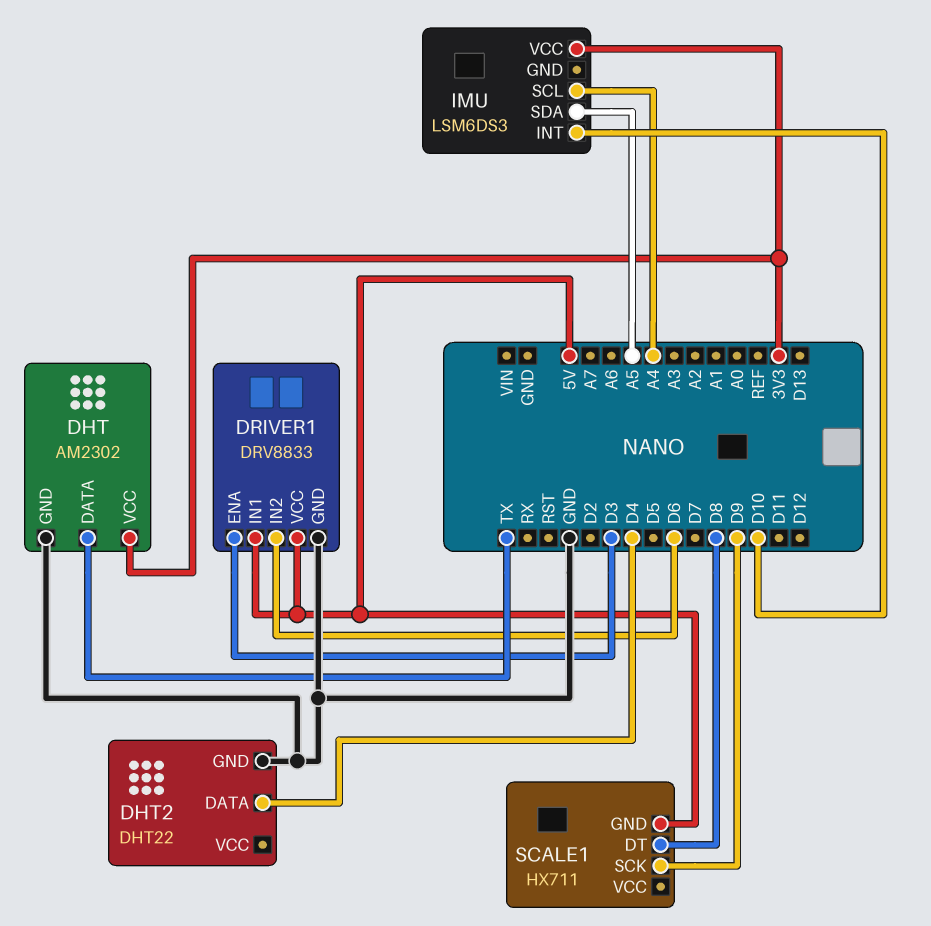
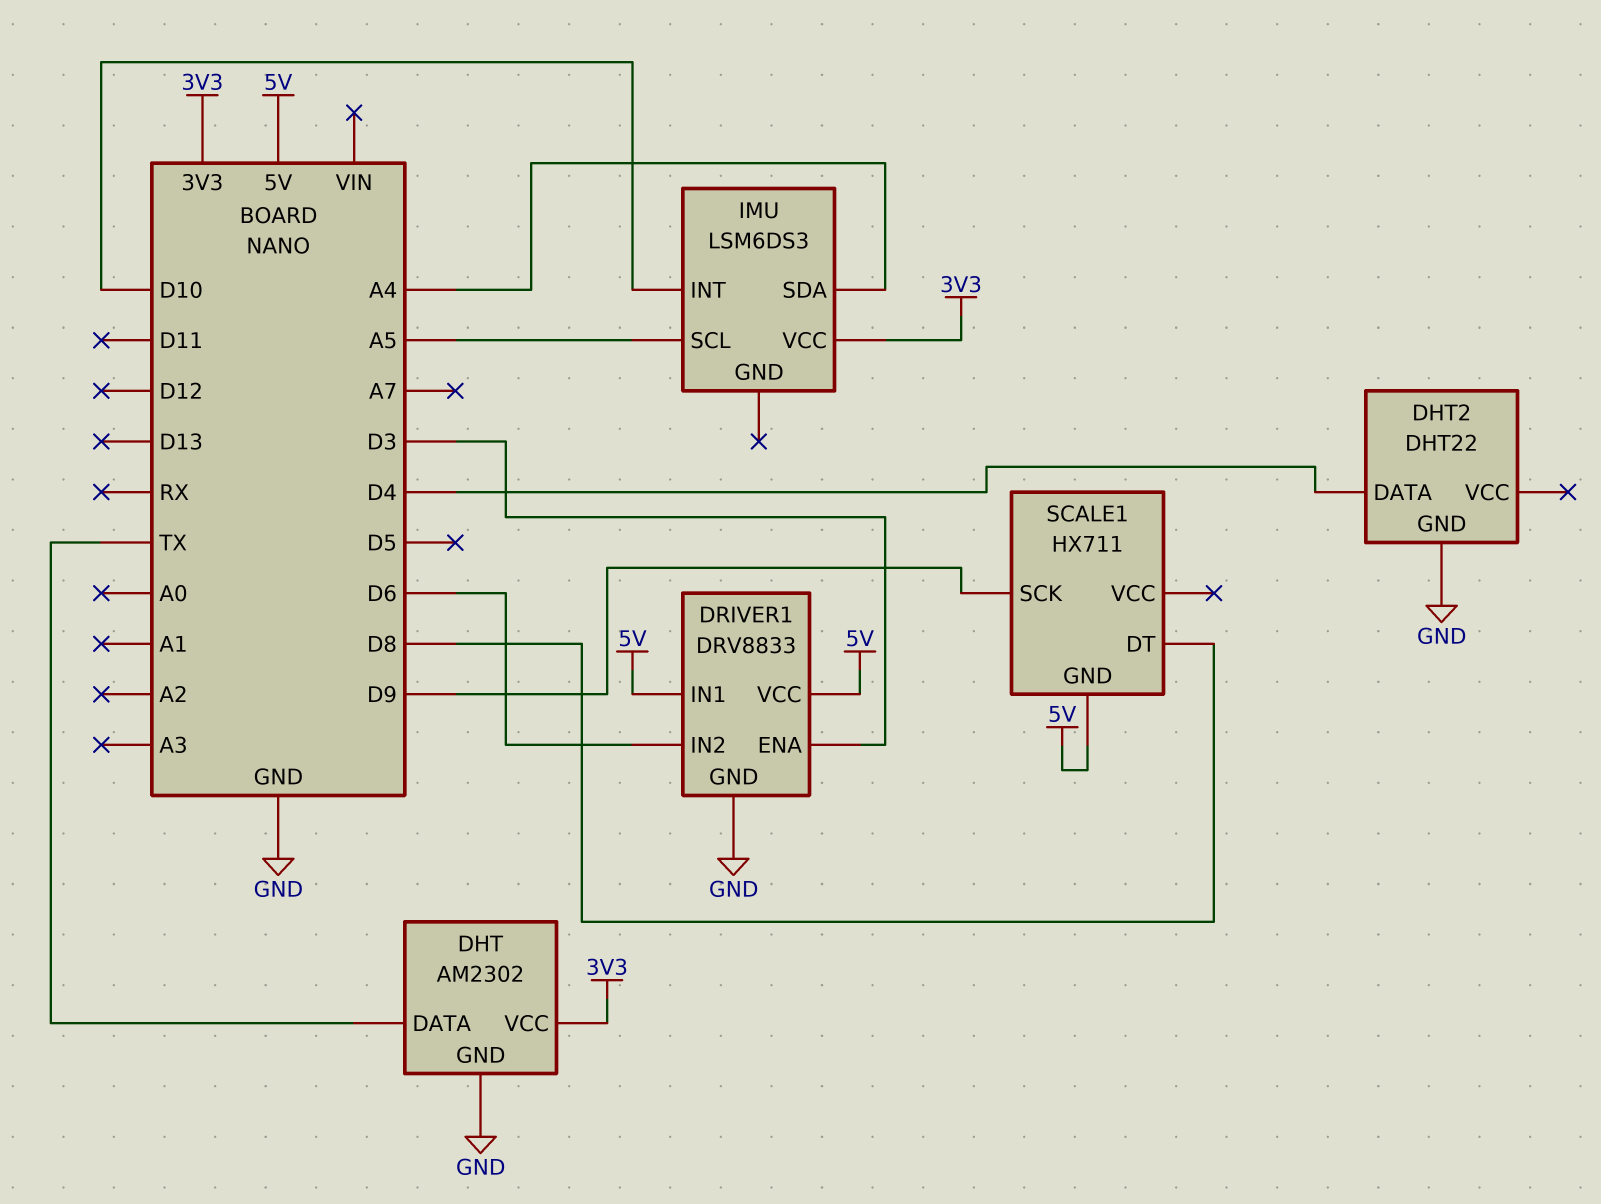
IMU pin SCL: A4 -> A5
IMU pin SDA: A5 -> A4

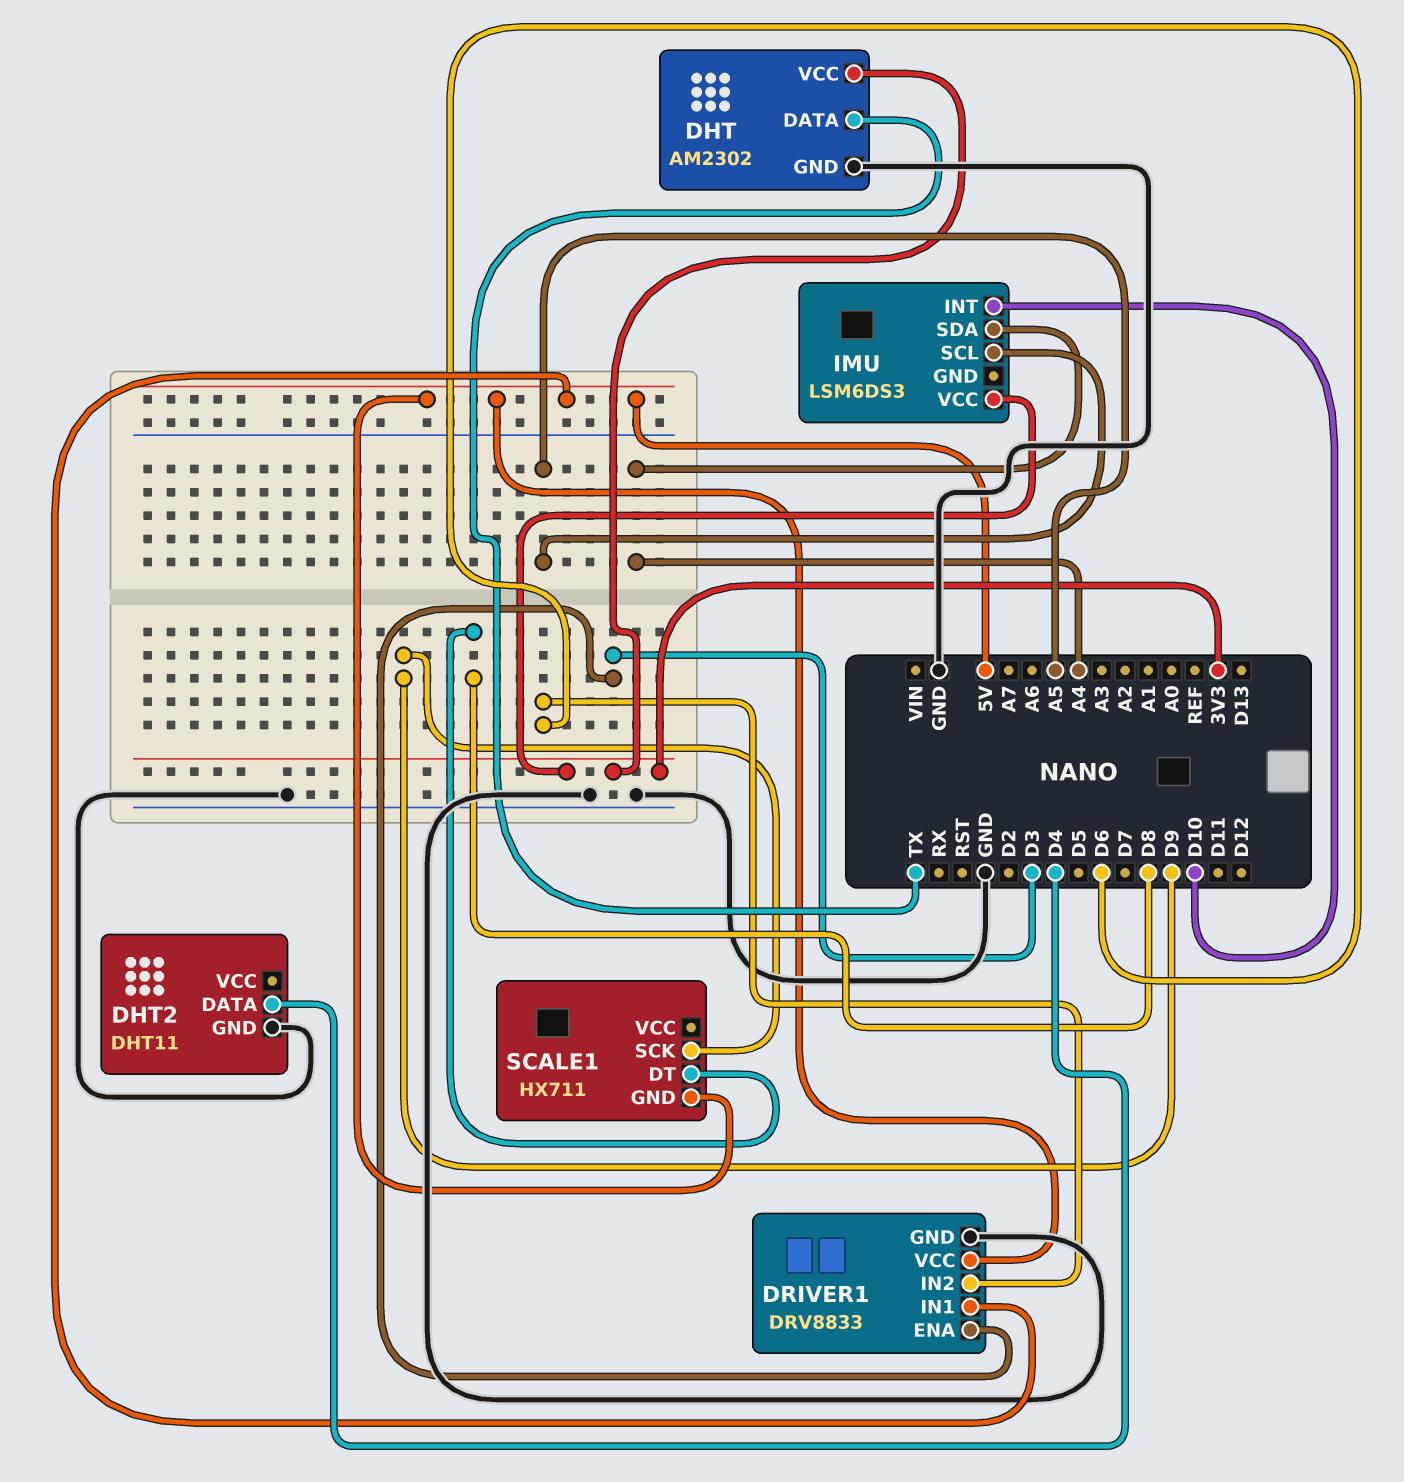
DHT2: DHT22 -> DHT11

